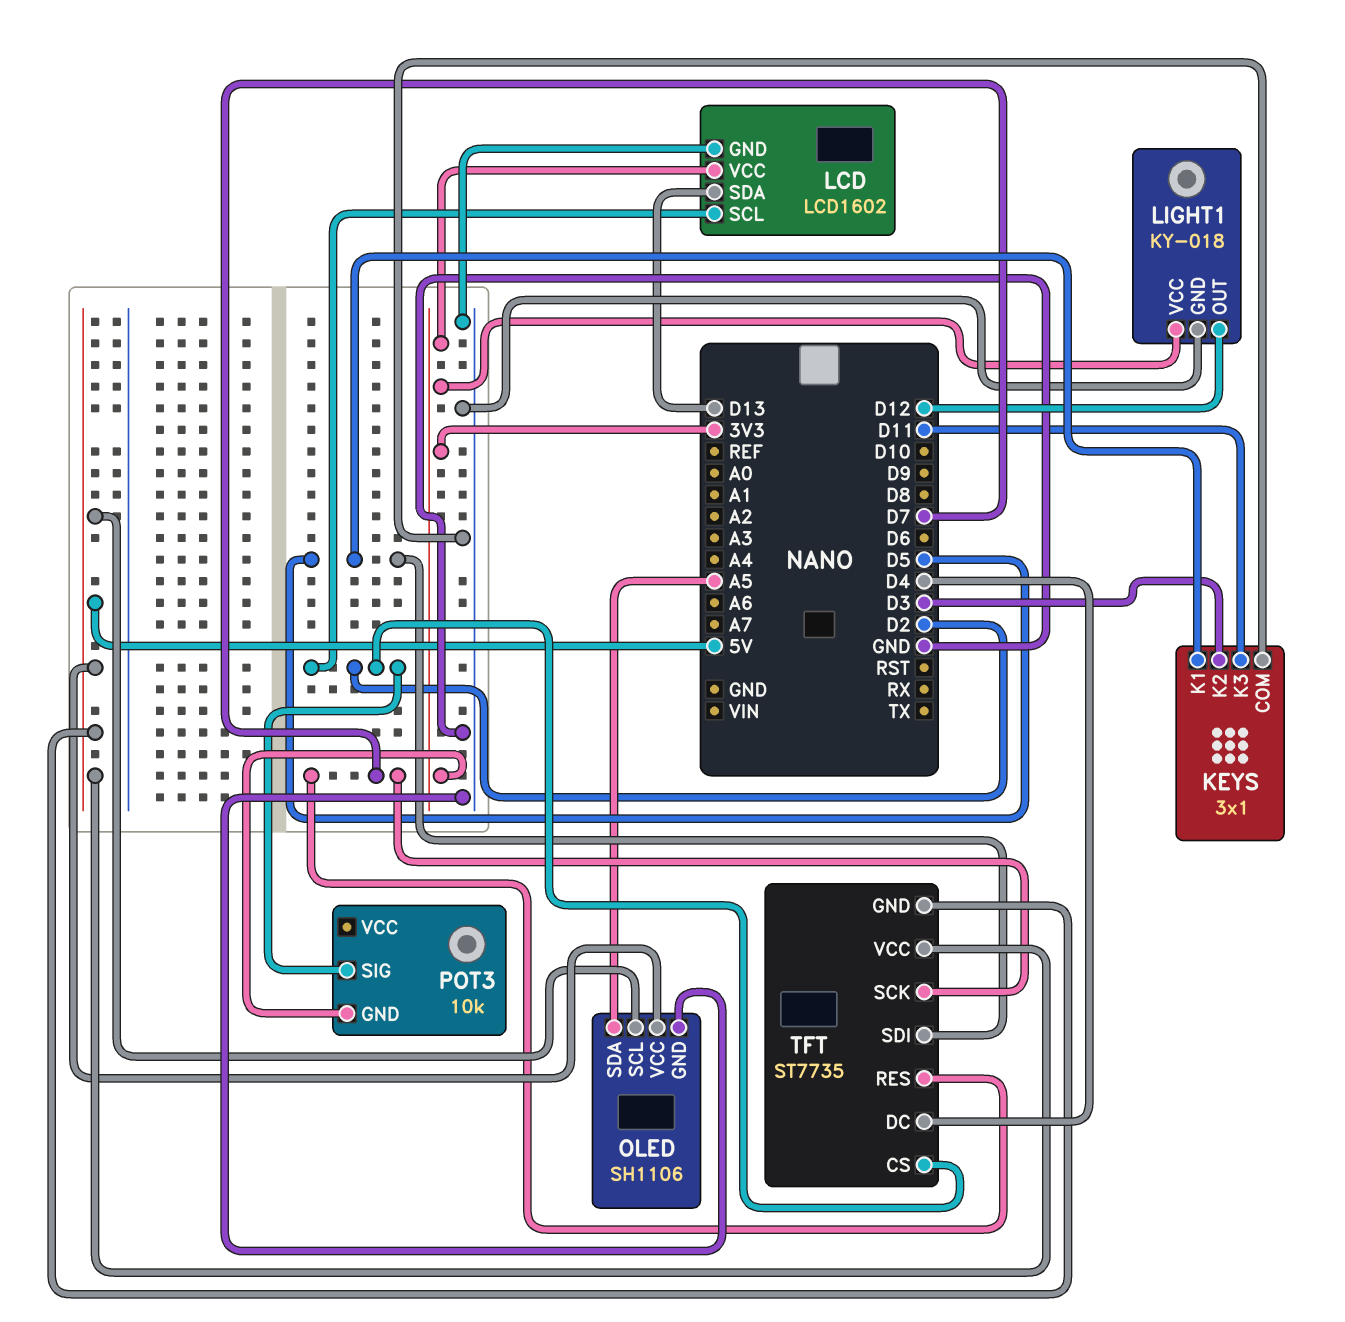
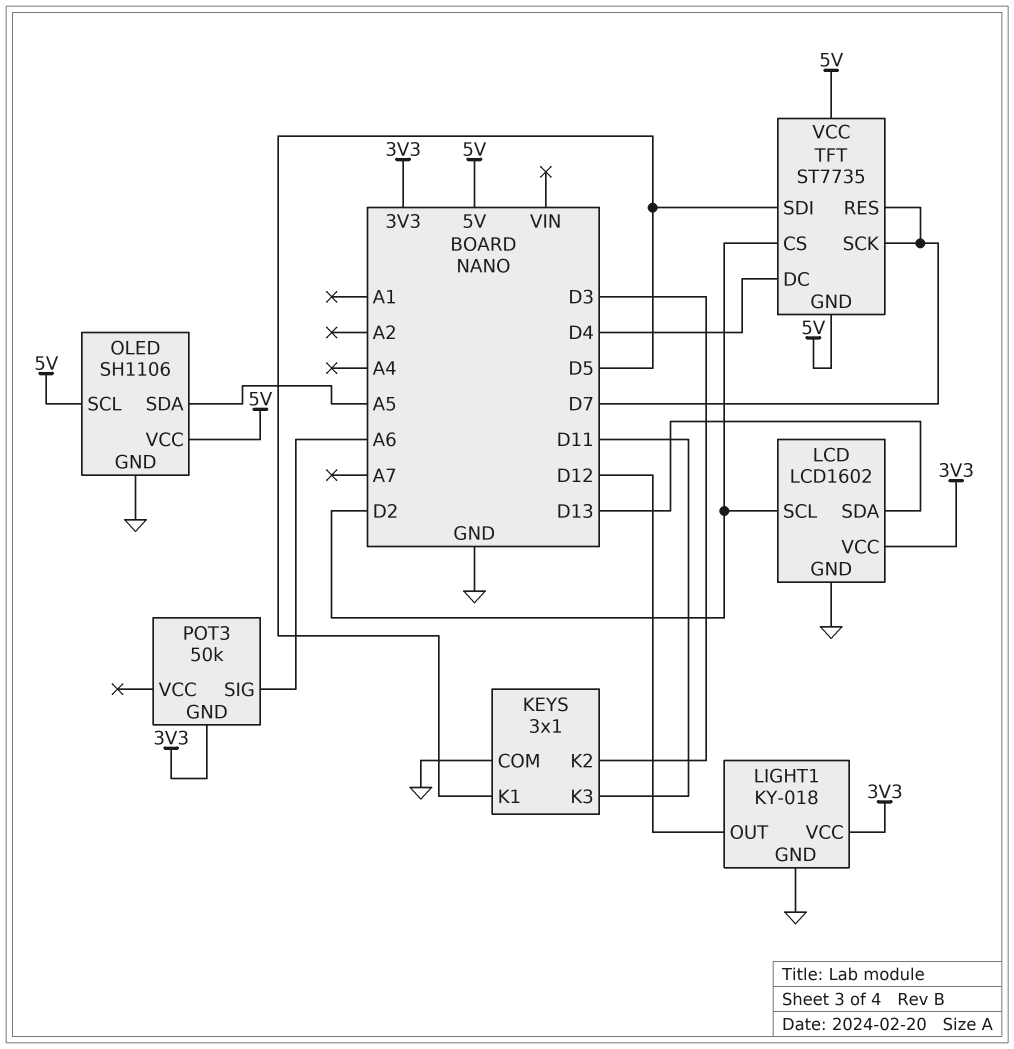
POT3: 10k -> 50k
POT3 pin SIG: D2 -> A6

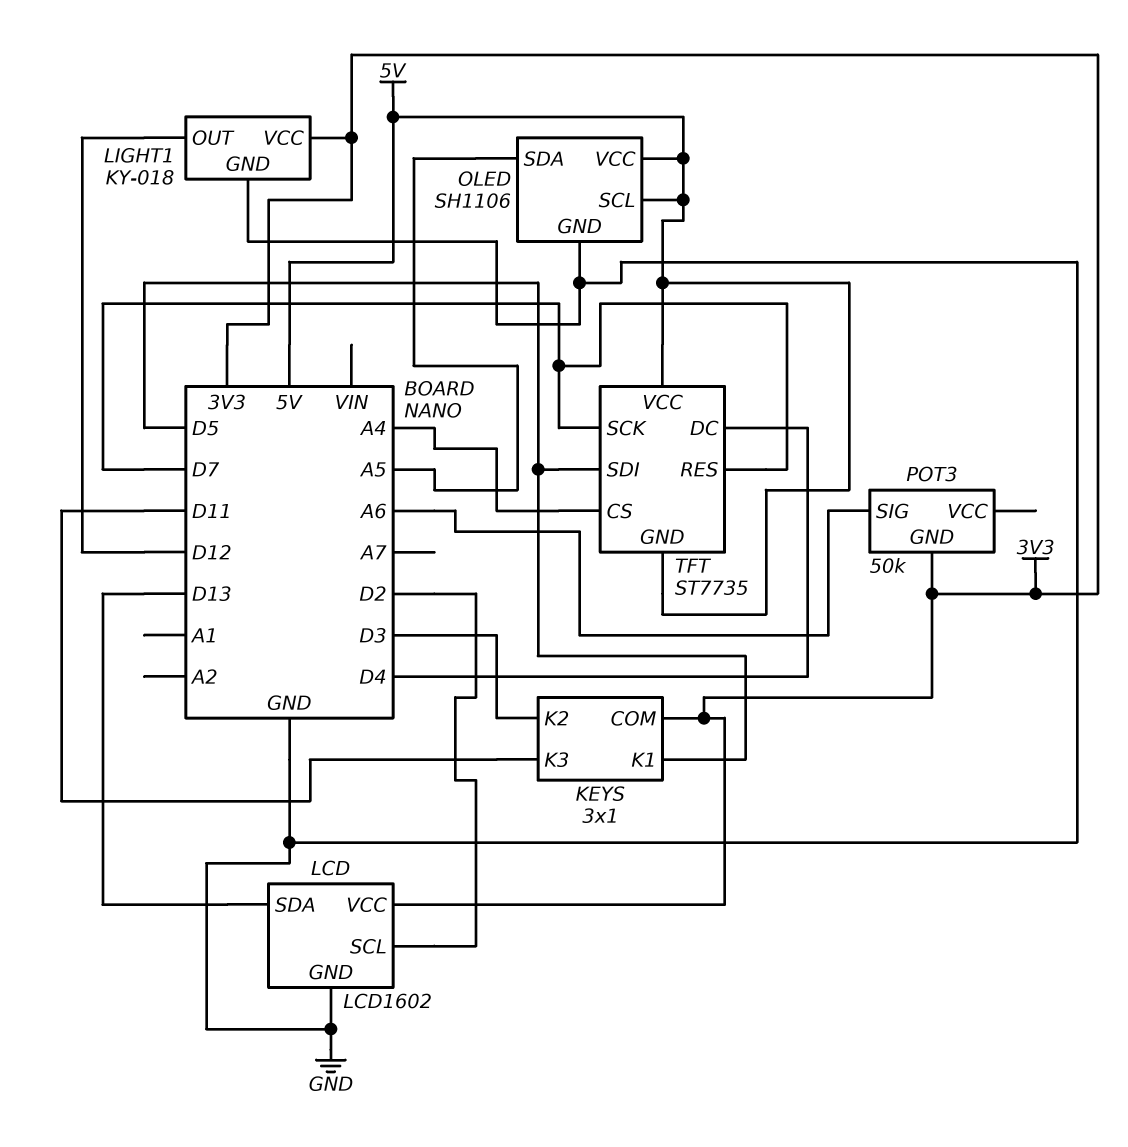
KEYS pin COM: GND -> 3V3
TFT pin CS: D2 -> A4

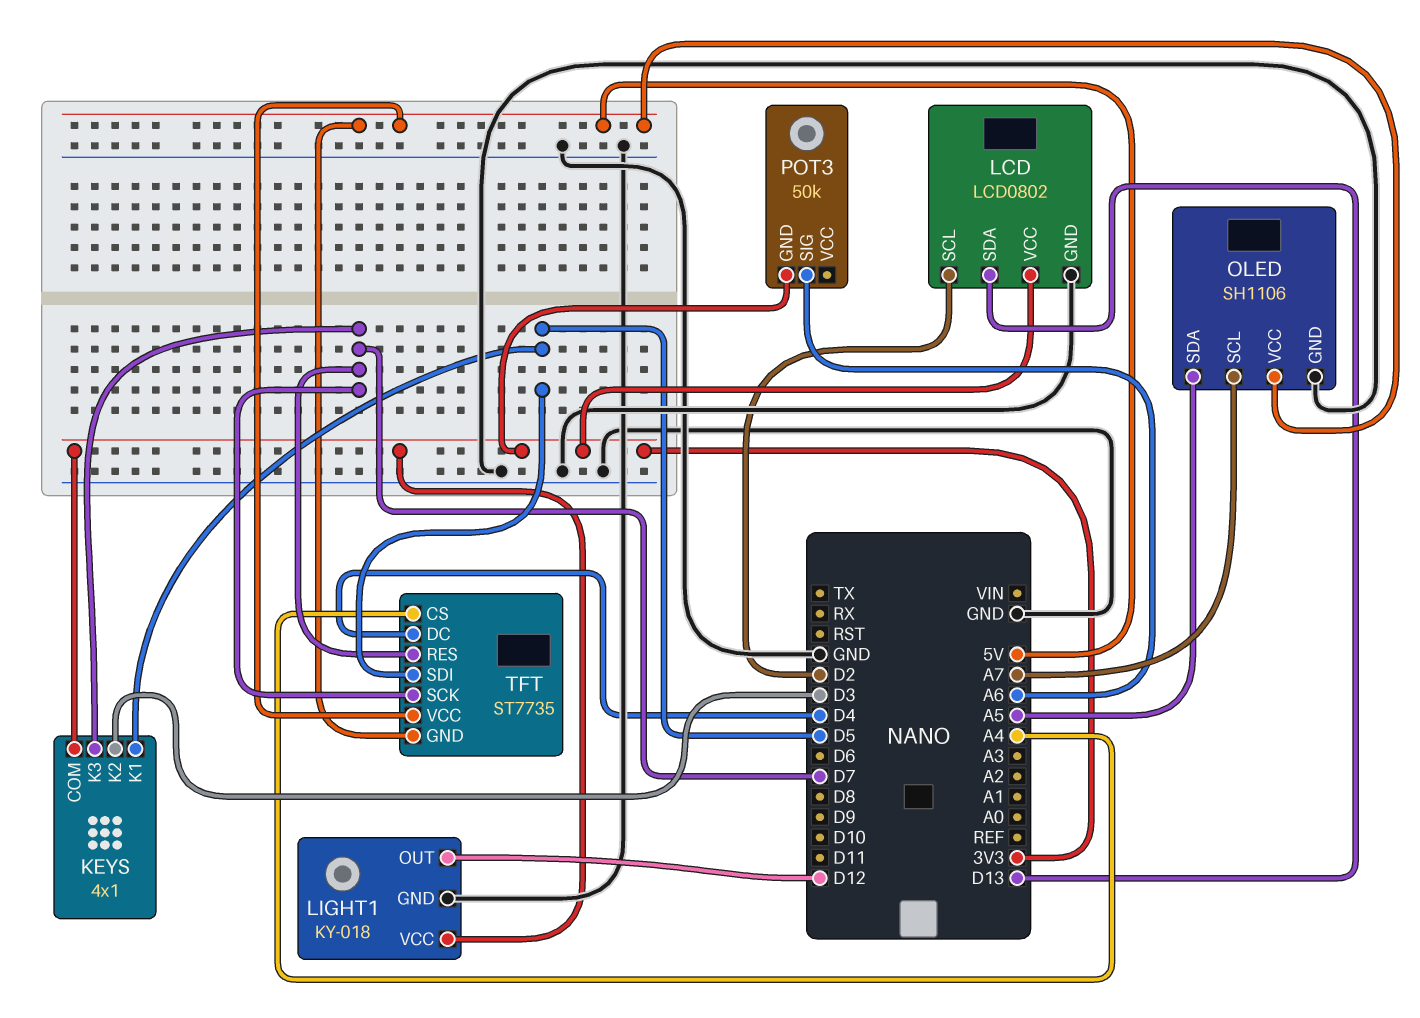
KEYS: 3x1 -> 4x1
KEYS pin K3: D11 -> D7
LCD: LCD1602 -> LCD0802
OLED pin SCL: 5V -> A7

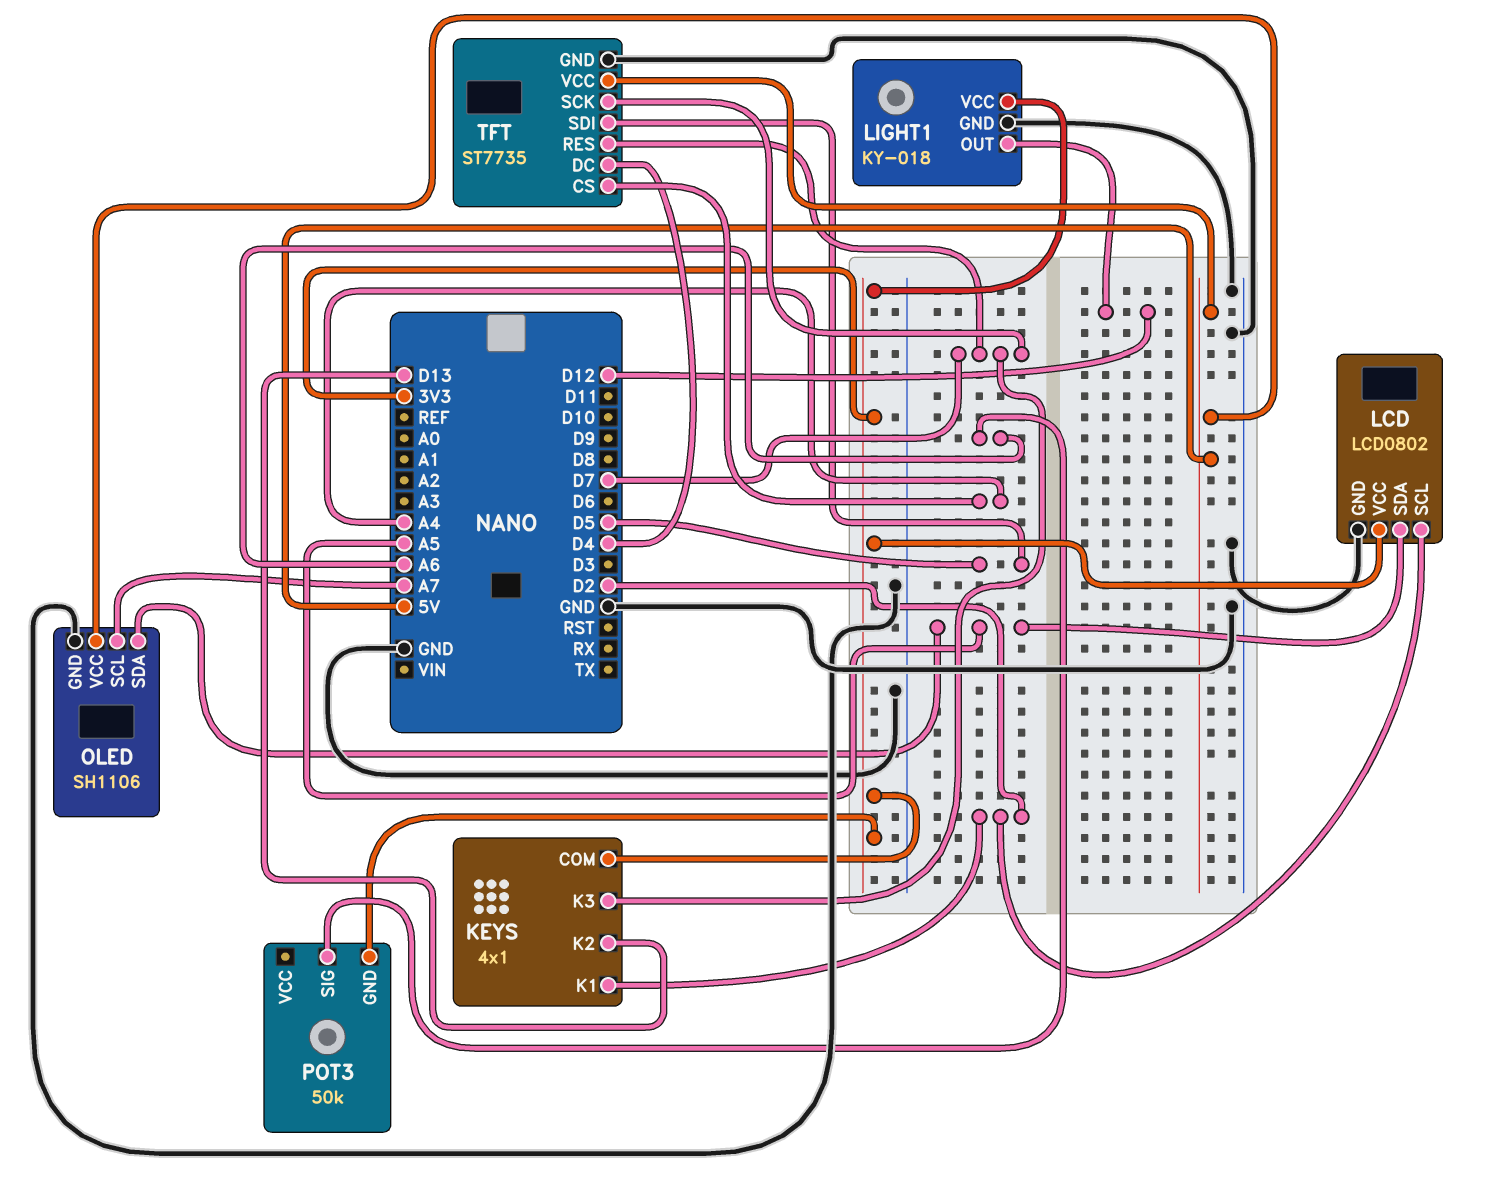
KEYS pin K1: D5 -> D2
KEYS pin K2: D3 -> D13
LCD pin SDA: D13 -> A5
TFT pin GND: 5V -> GND

